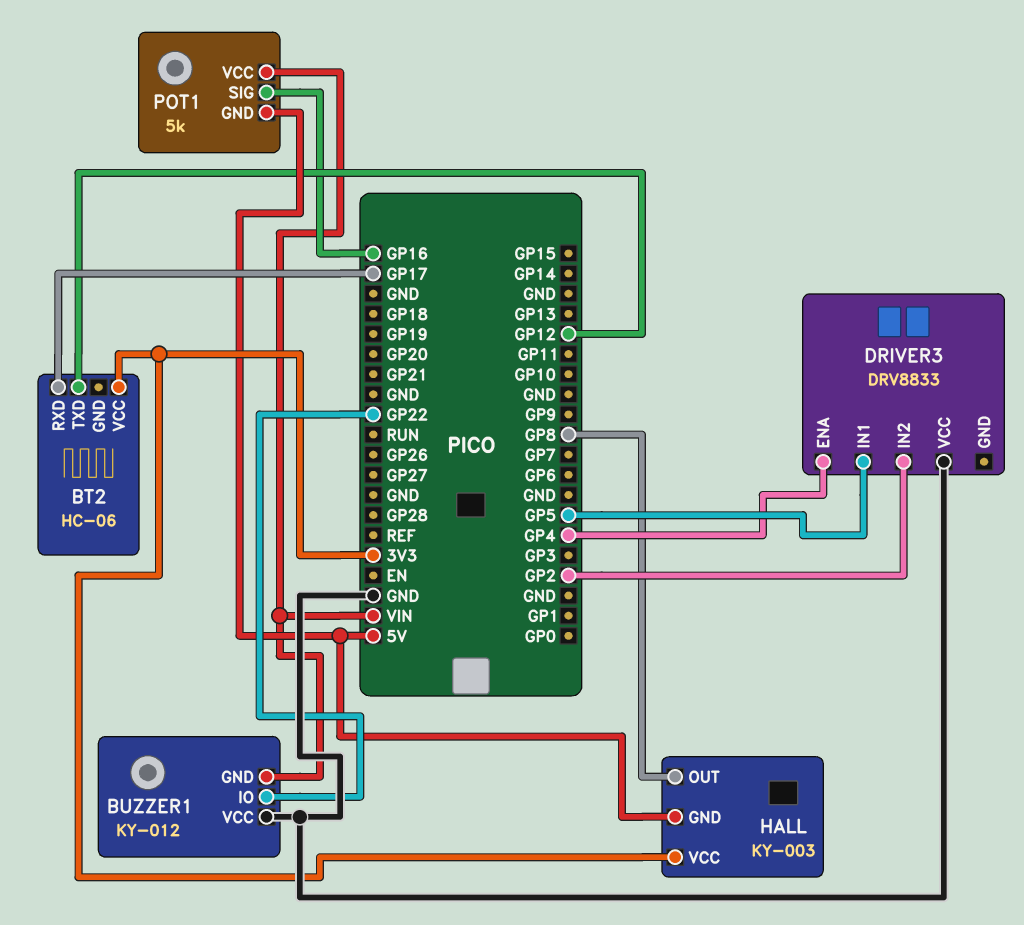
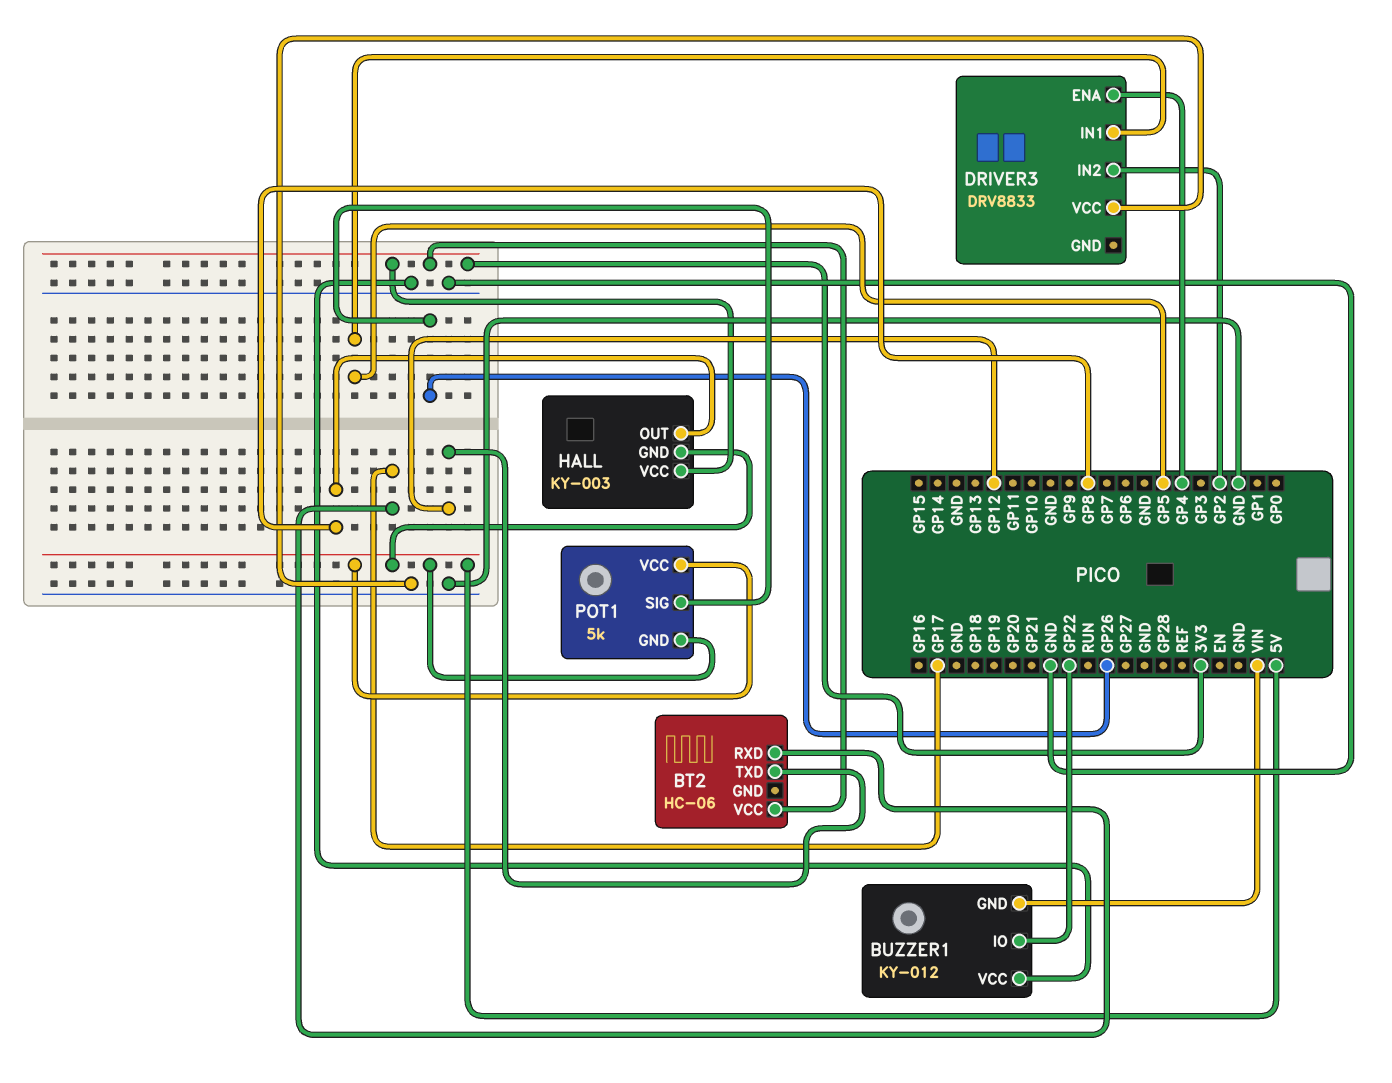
POT1 pin SIG: GP16 -> GP26
POT1 pin VCC: VIN -> 5V

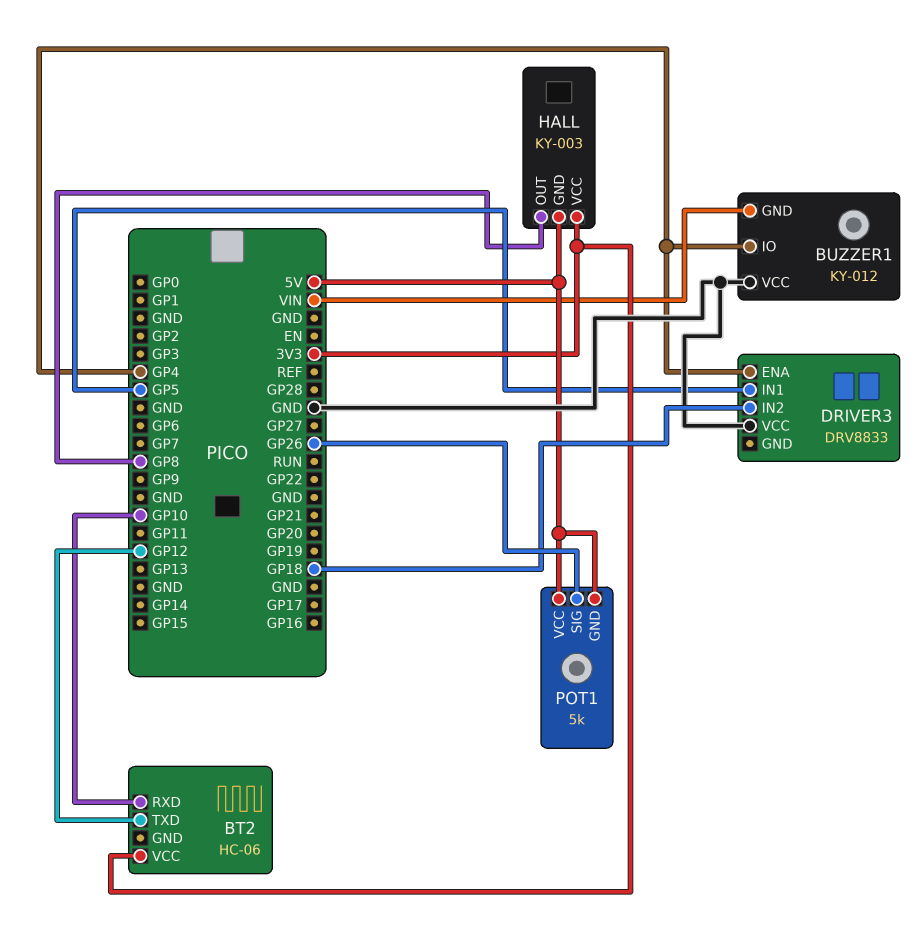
BT2 pin RXD: GP17 -> GP10
BUZZER1 pin IO: GP22 -> GP4
DRIVER3 pin IN2: GP2 -> GP18

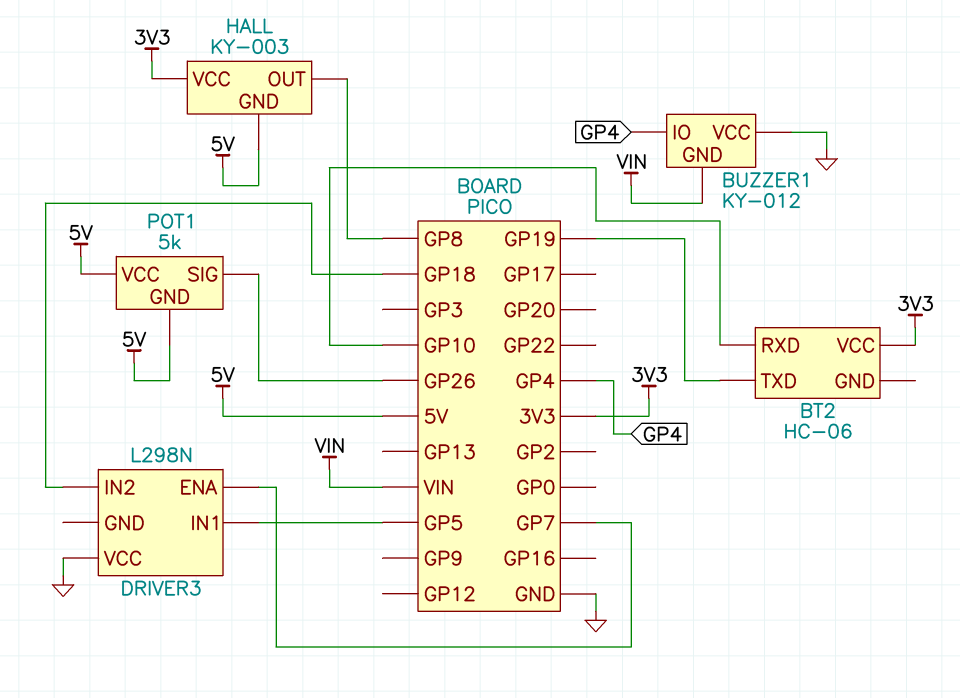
BT2 pin TXD: GP12 -> GP19
DRIVER3: DRV8833 -> L298N
DRIVER3 pin ENA: GP4 -> GP7

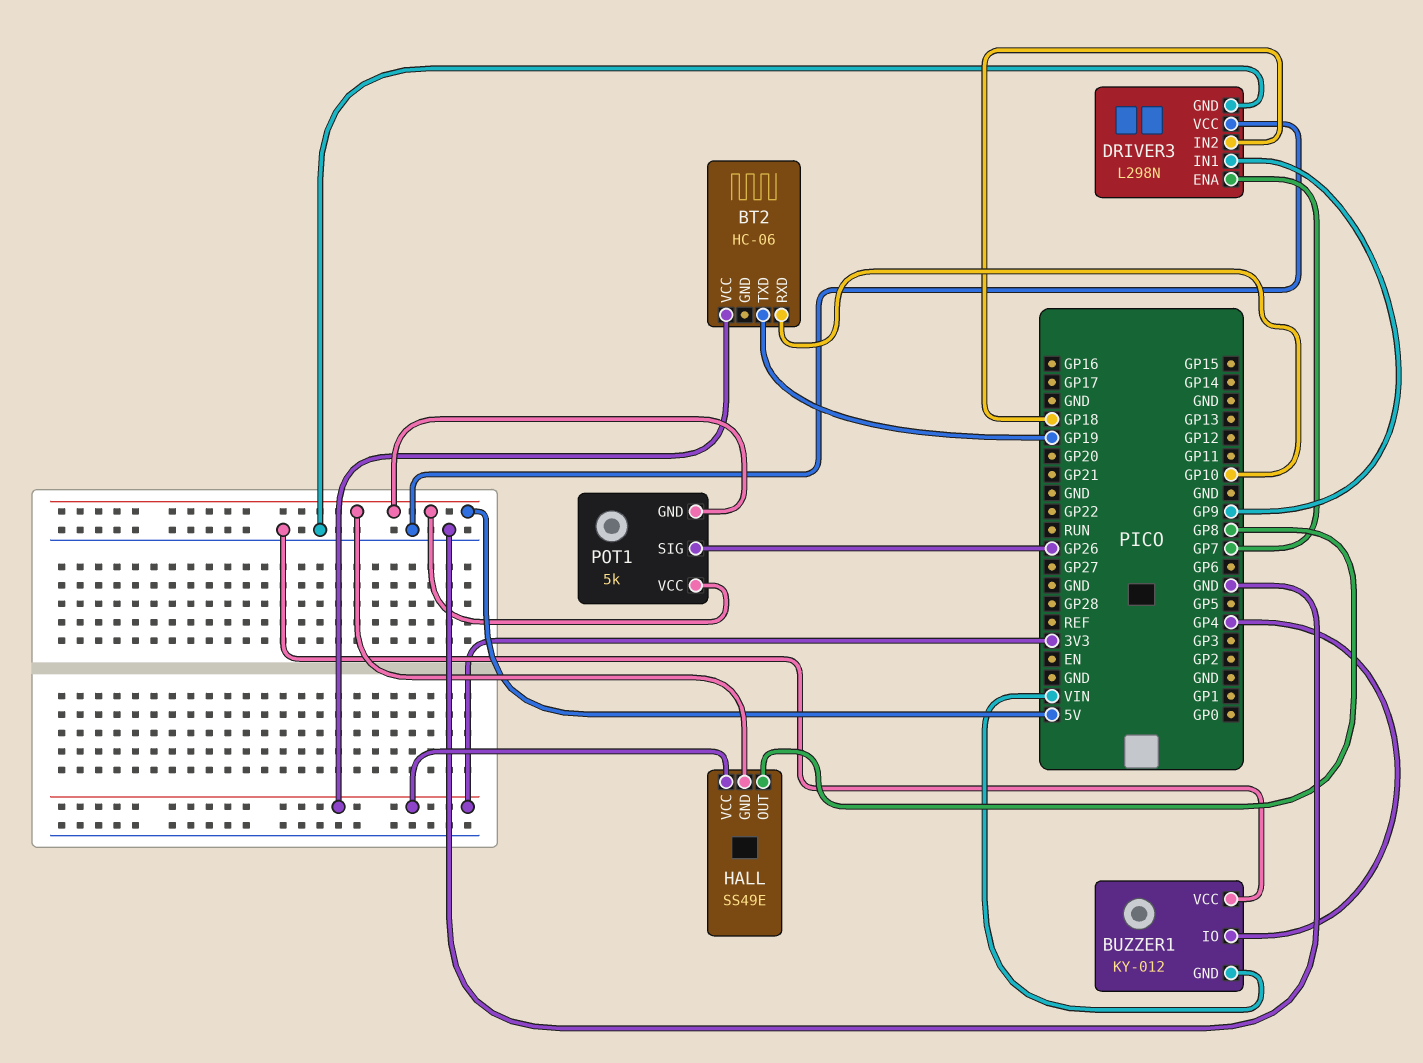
DRIVER3 pin GND: none -> GND
DRIVER3 pin IN1: GP5 -> GP9
HALL: KY-003 -> SS49E

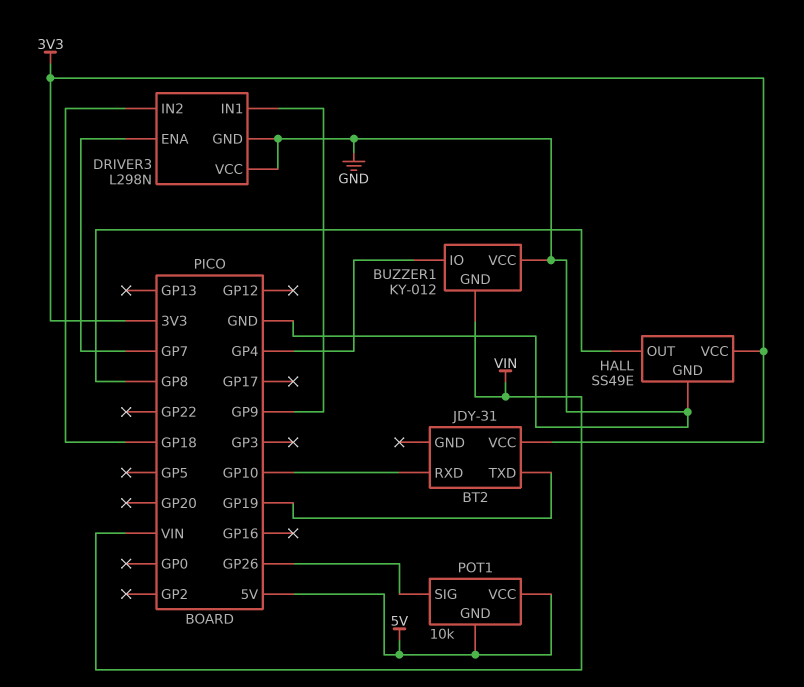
BT2: HC-06 -> JDY-31
HALL pin GND: 5V -> GND
POT1: 5k -> 10k

